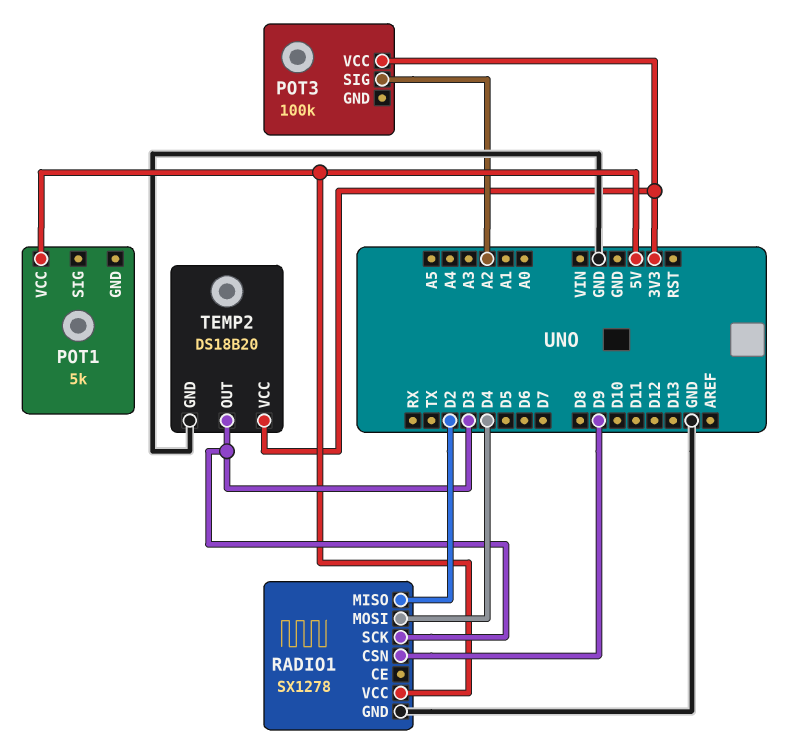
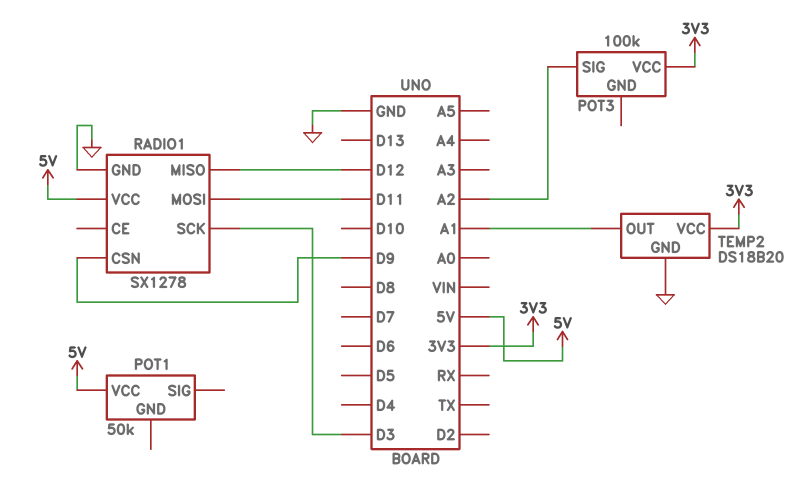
POT1: 5k -> 50k
RADIO1 pin MISO: D2 -> D12
RADIO1 pin MOSI: D4 -> D11
TEMP2 pin OUT: D3 -> A1

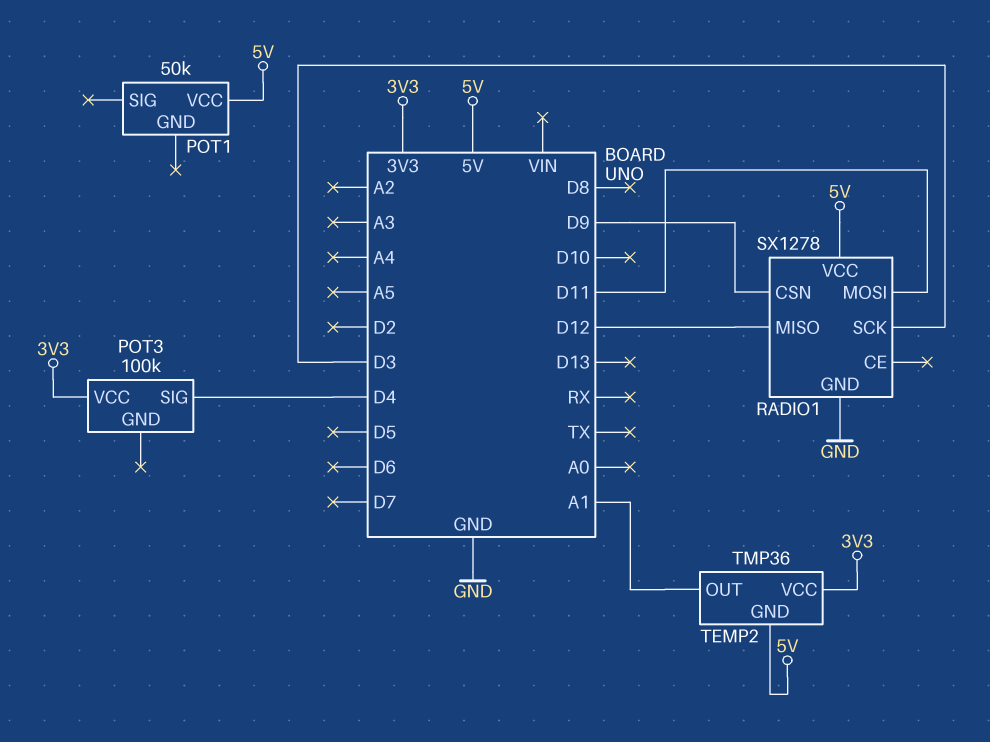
POT3 pin SIG: A2 -> D4
TEMP2: DS18B20 -> TMP36
TEMP2 pin GND: GND -> 5V

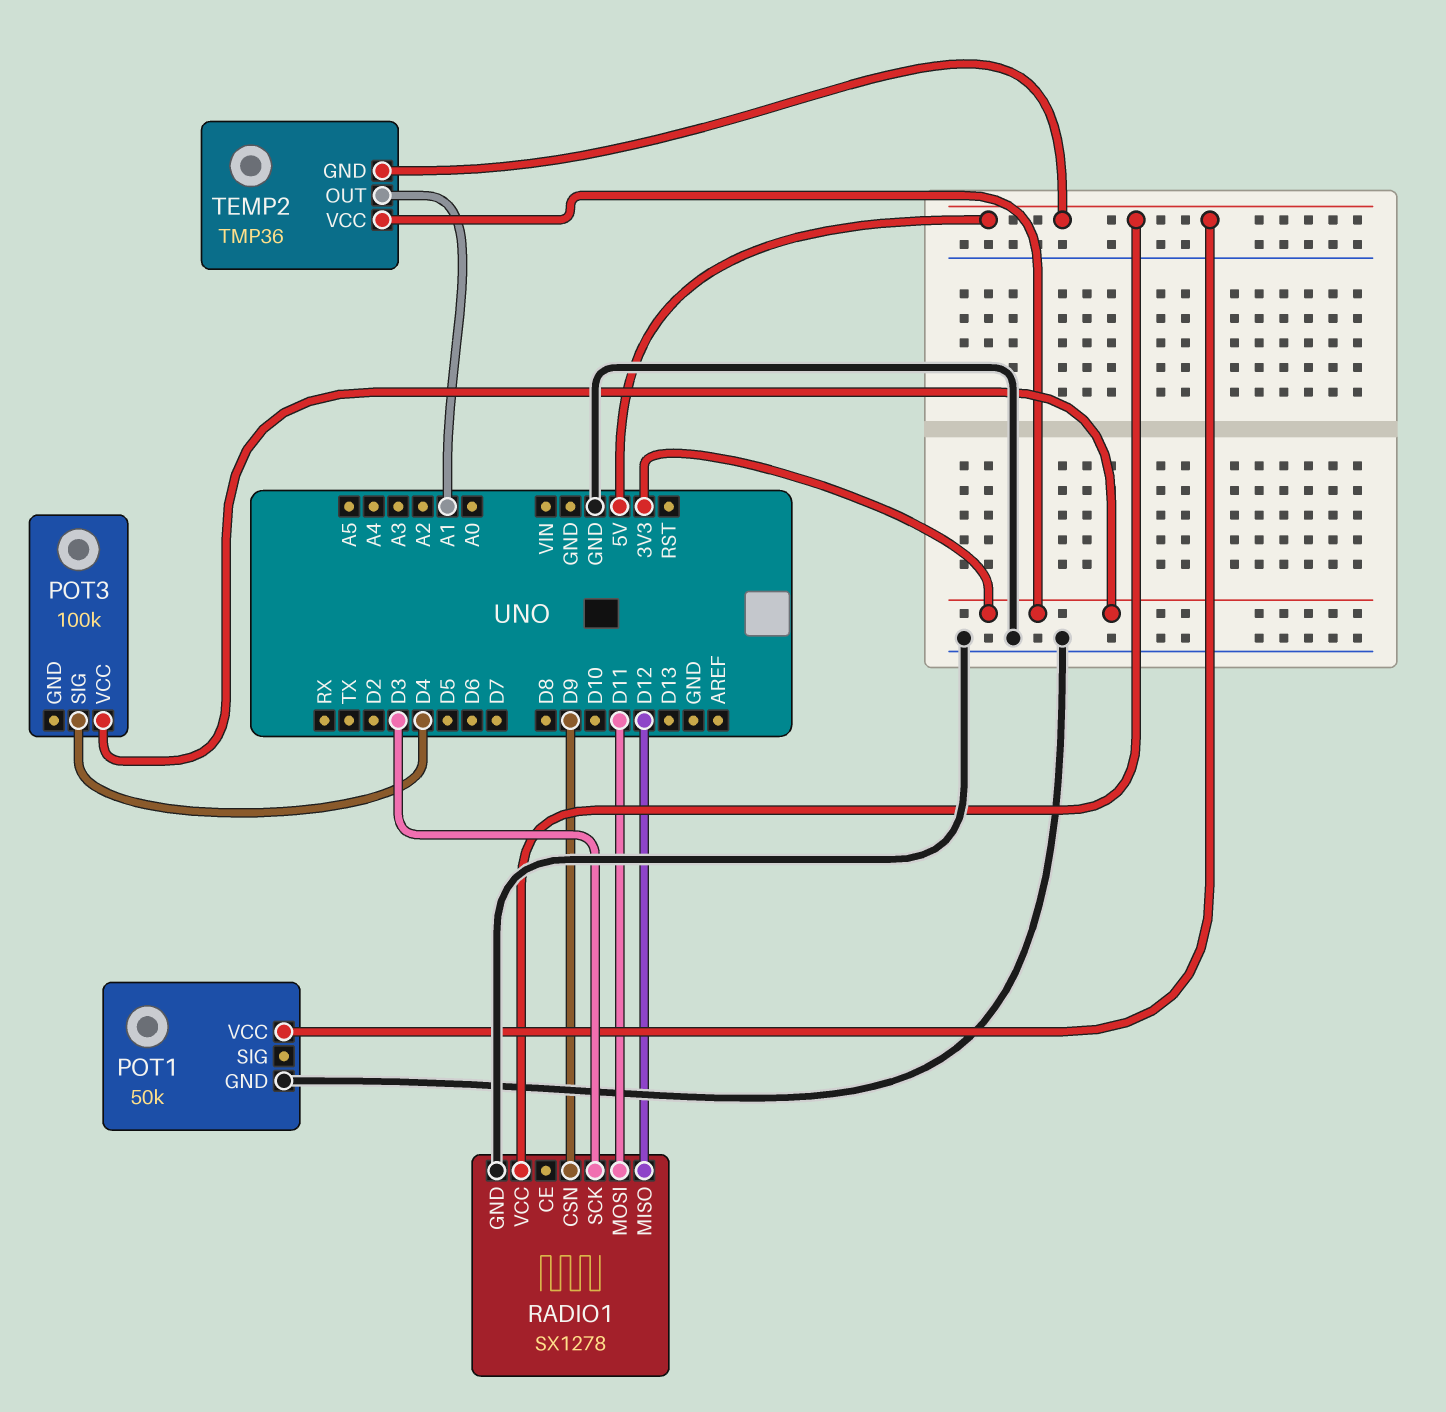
POT1 pin GND: none -> GND

